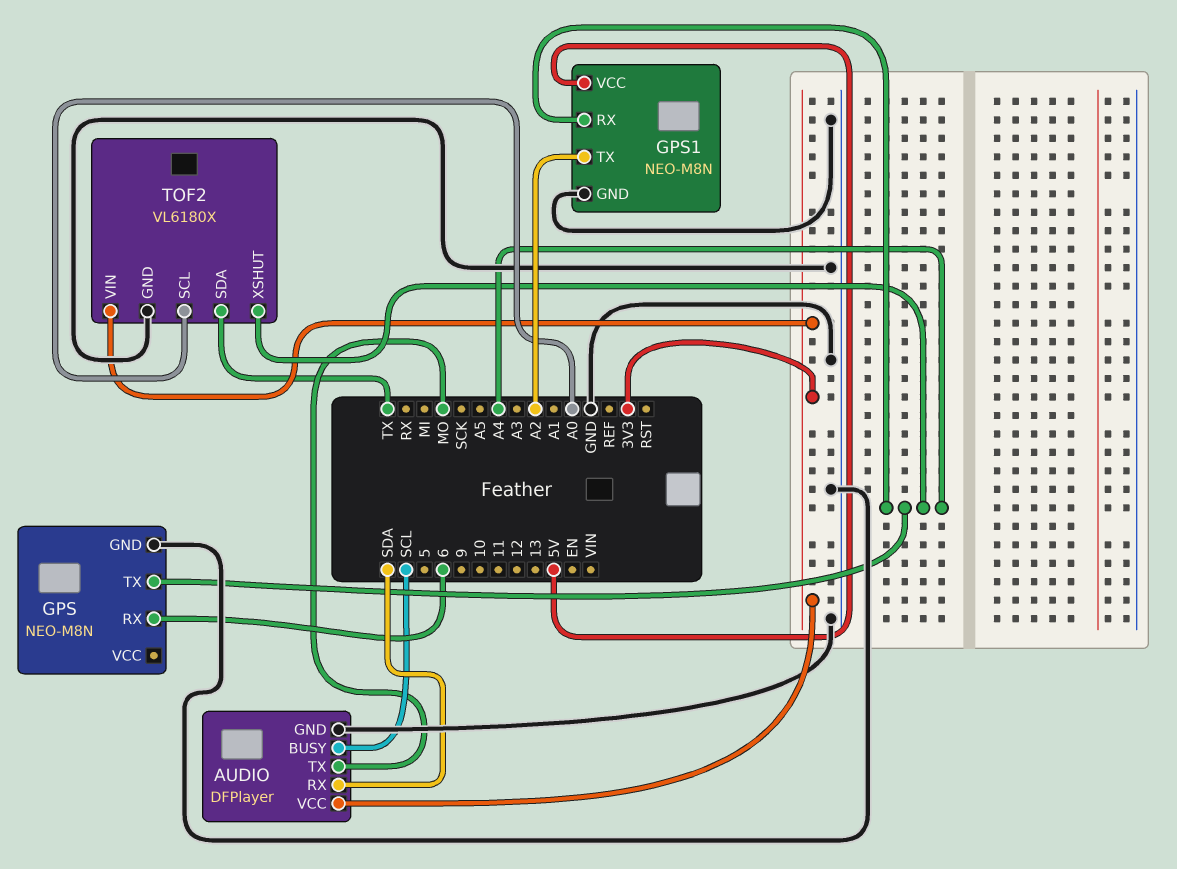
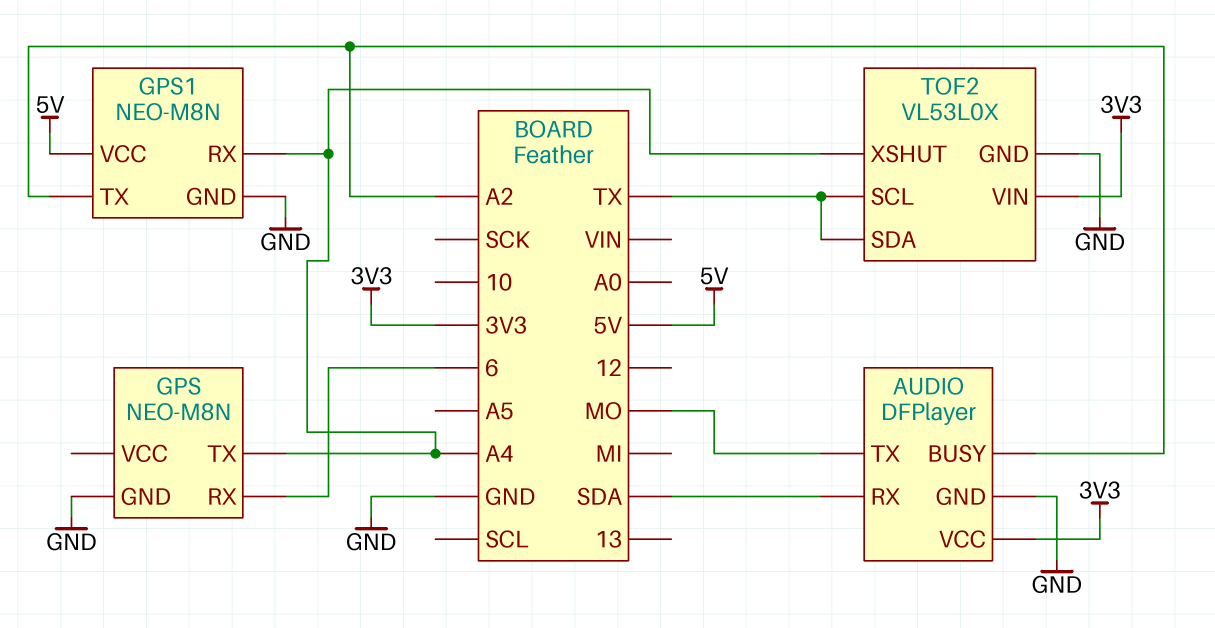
AUDIO pin BUSY: SCL -> A2
TOF2: VL6180X -> VL53L0X
TOF2 pin SCL: A0 -> TX

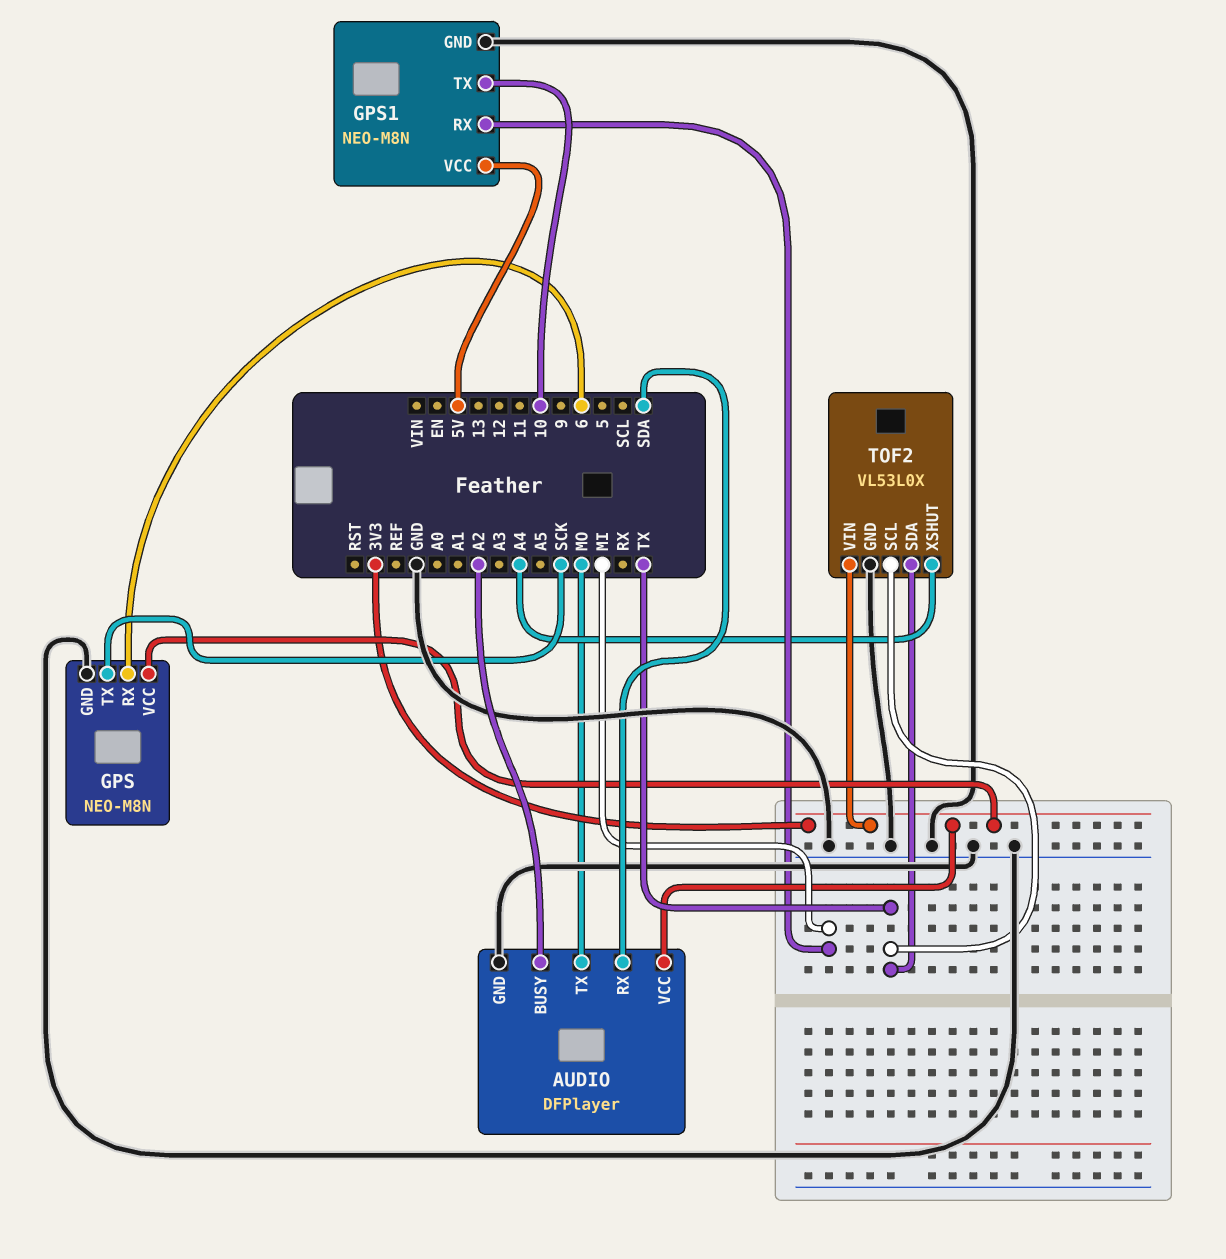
GPS pin TX: A4 -> SCK
GPS pin VCC: none -> 3V3
GPS1 pin RX: A4 -> MI
GPS1 pin TX: A2 -> 10

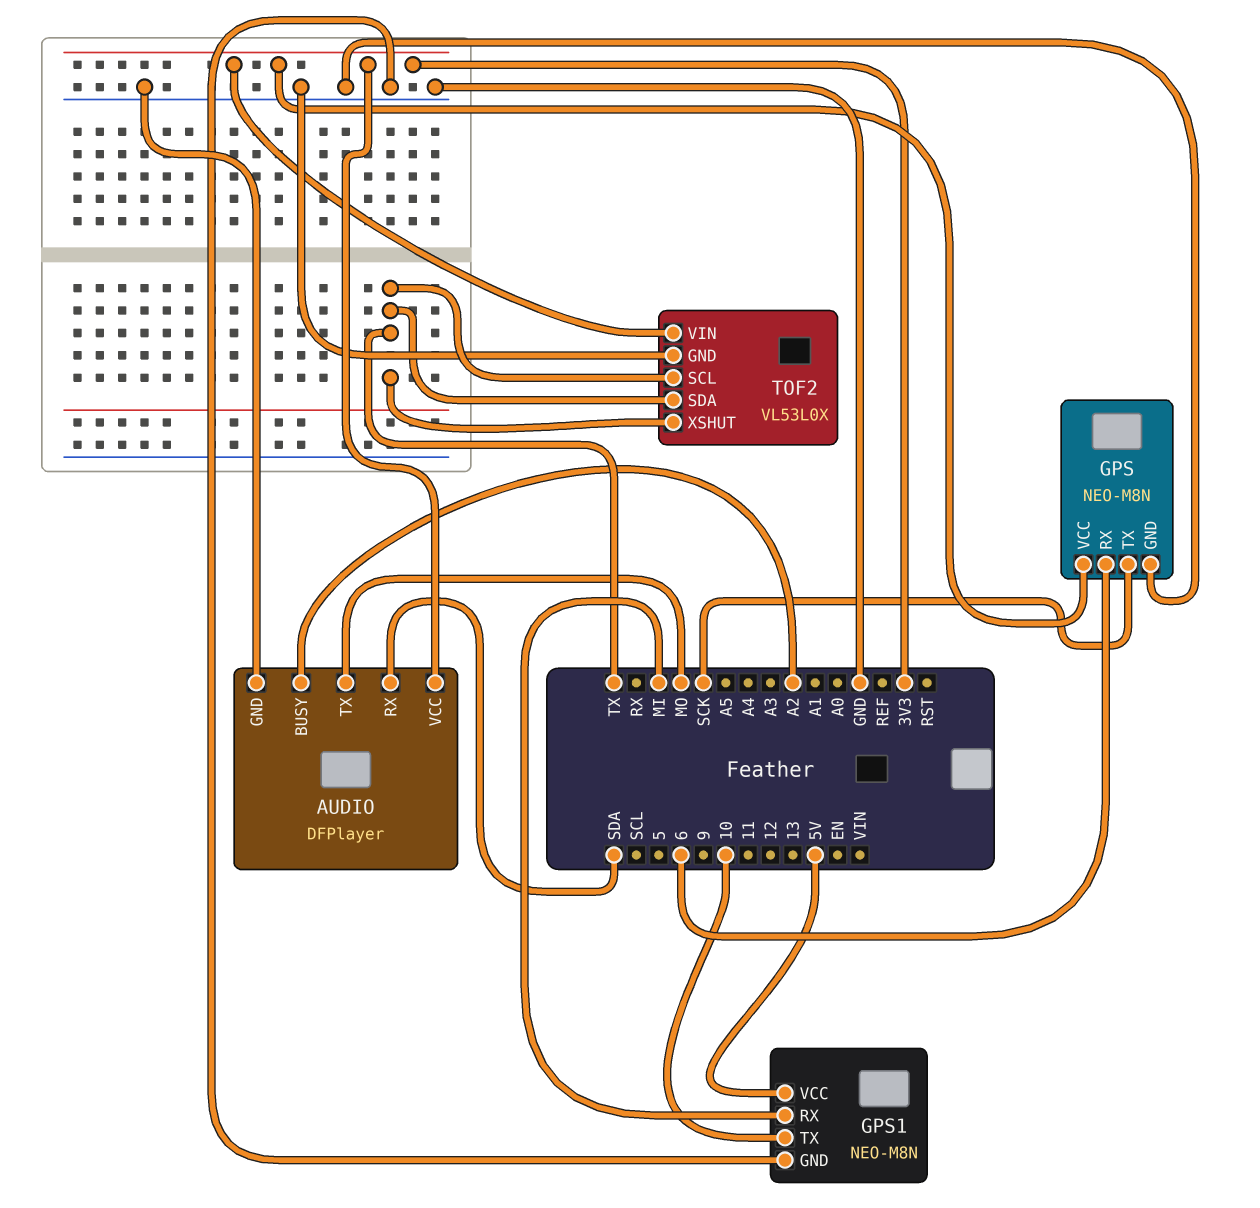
TOF2 pin XSHUT: A4 -> TX

